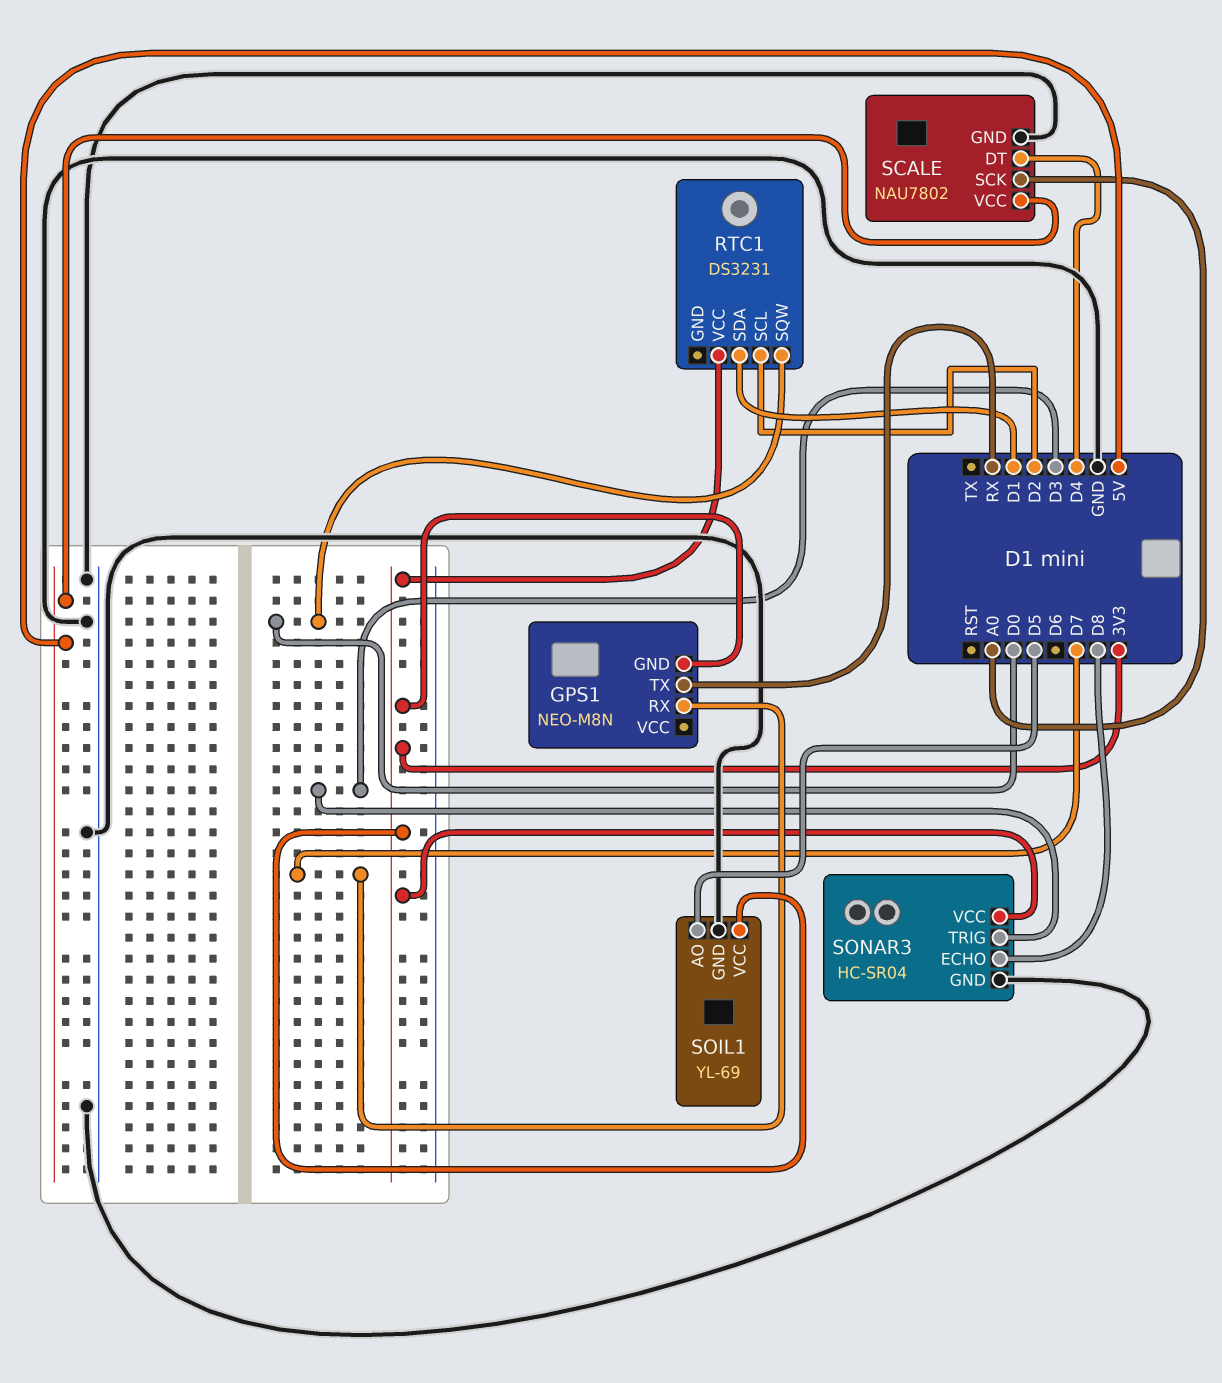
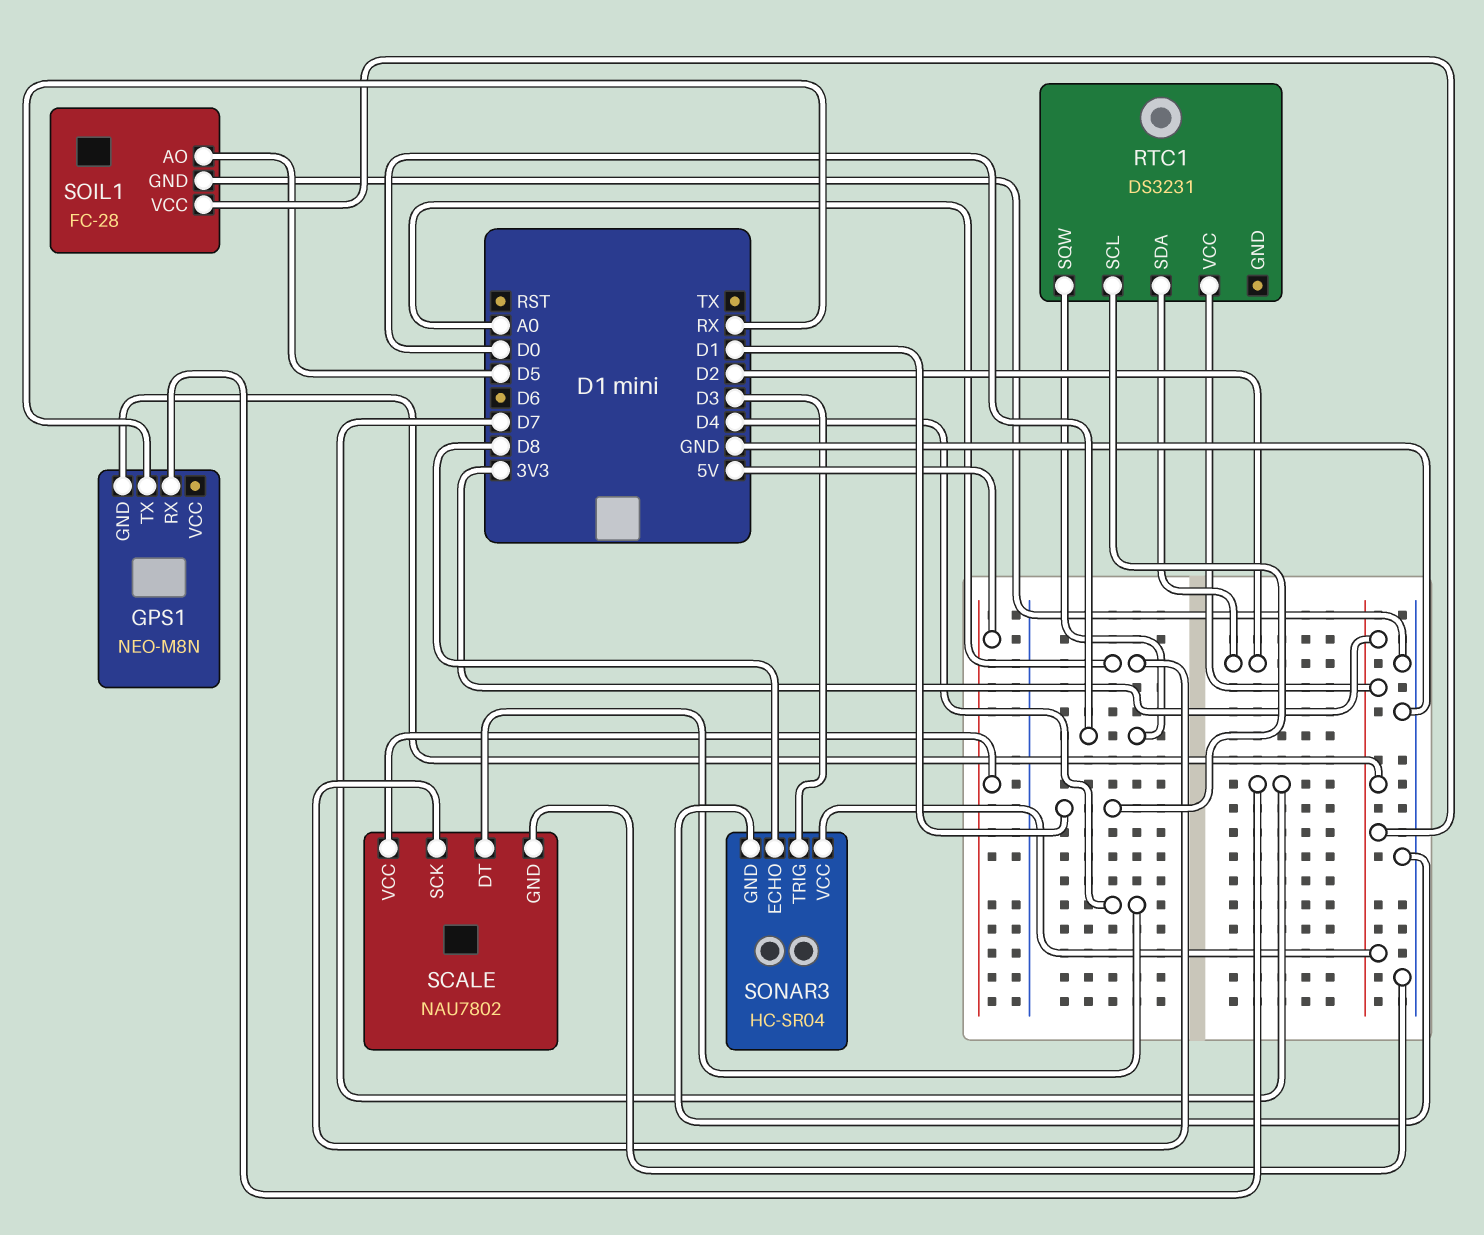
RTC1 pin SCL: D2 -> D1
RTC1 pin SDA: D1 -> D2
SOIL1: YL-69 -> FC-28

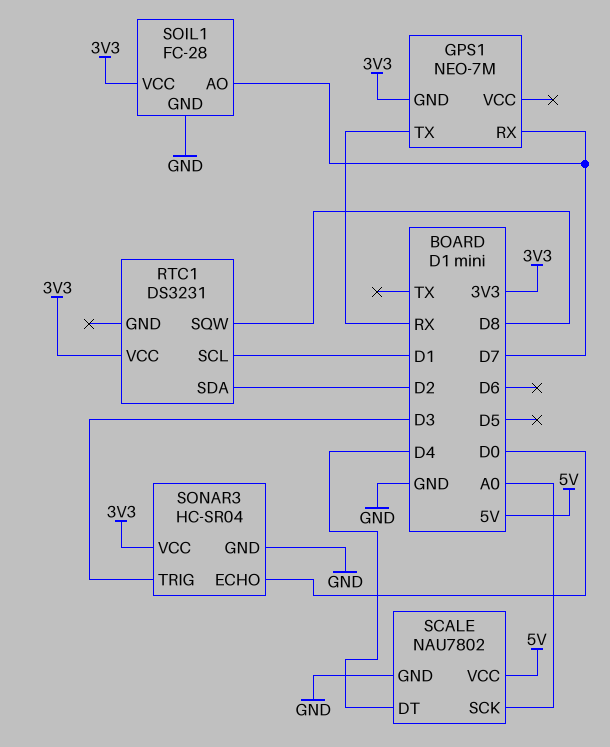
GPS1: NEO-M8N -> NEO-7M
RTC1 pin SQW: D0 -> D8
SOIL1 pin AO: D5 -> D7
SONAR3 pin ECHO: D8 -> D0

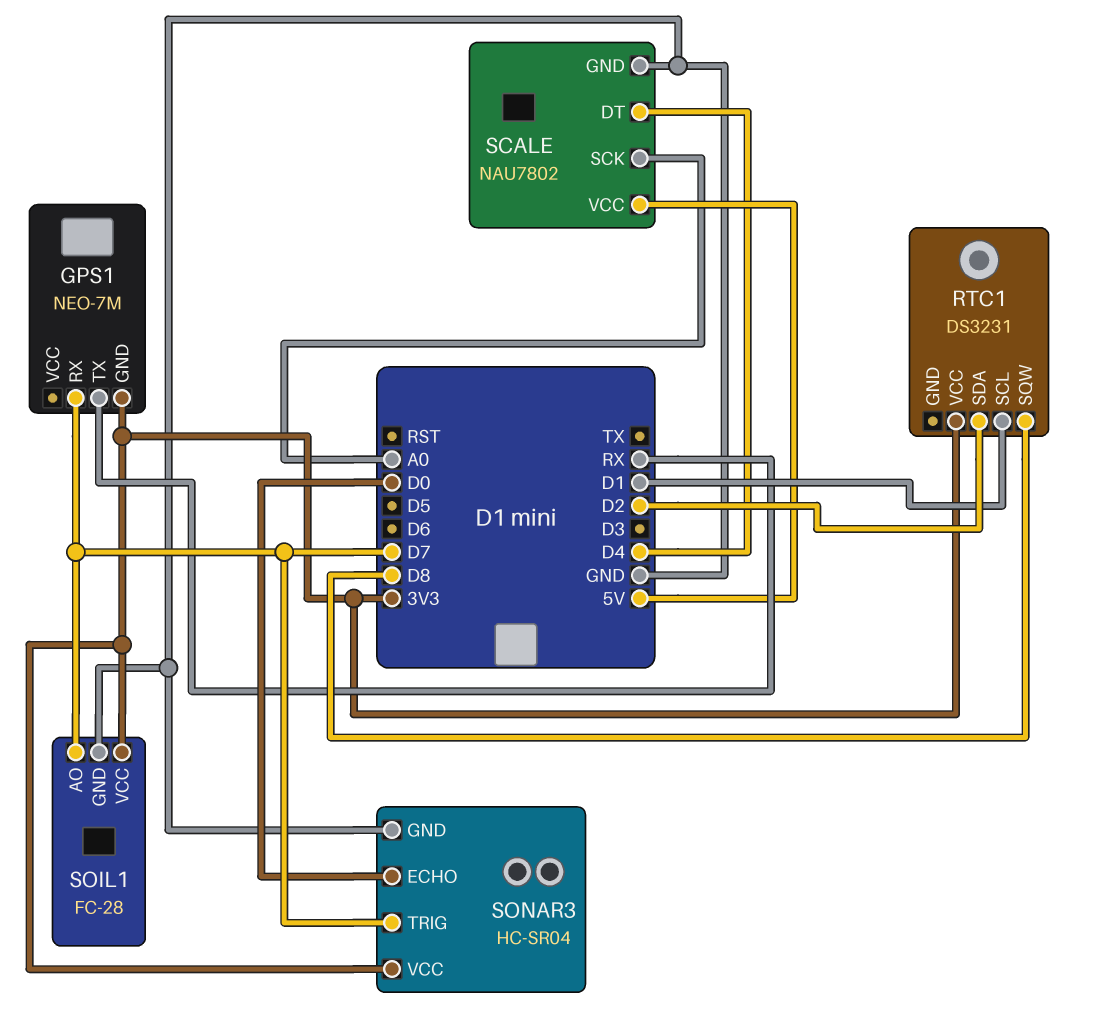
SONAR3 pin TRIG: D3 -> D7

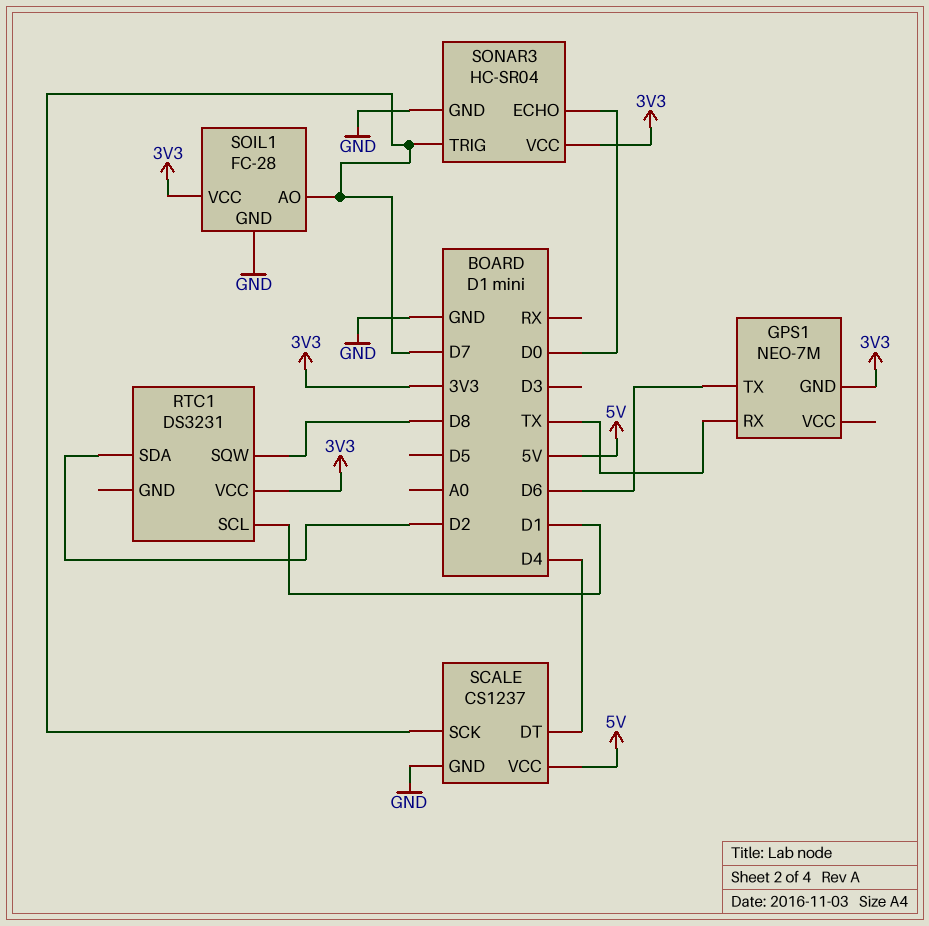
GPS1 pin RX: D7 -> TX
GPS1 pin TX: RX -> D6
SCALE: NAU7802 -> CS1237
SCALE pin SCK: A0 -> D7

